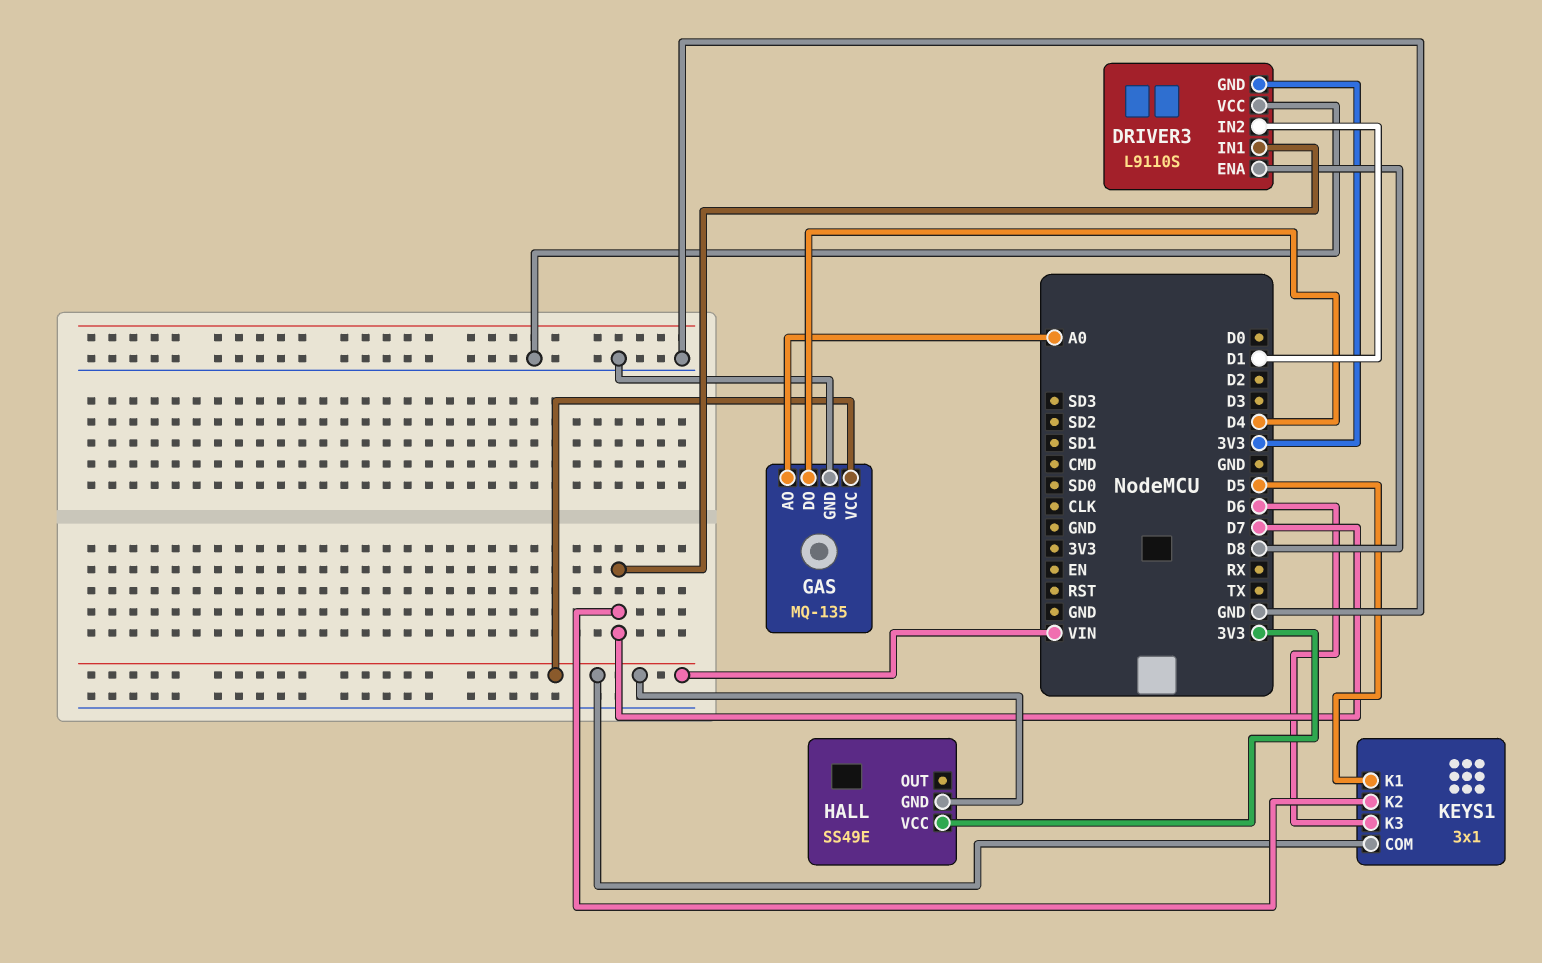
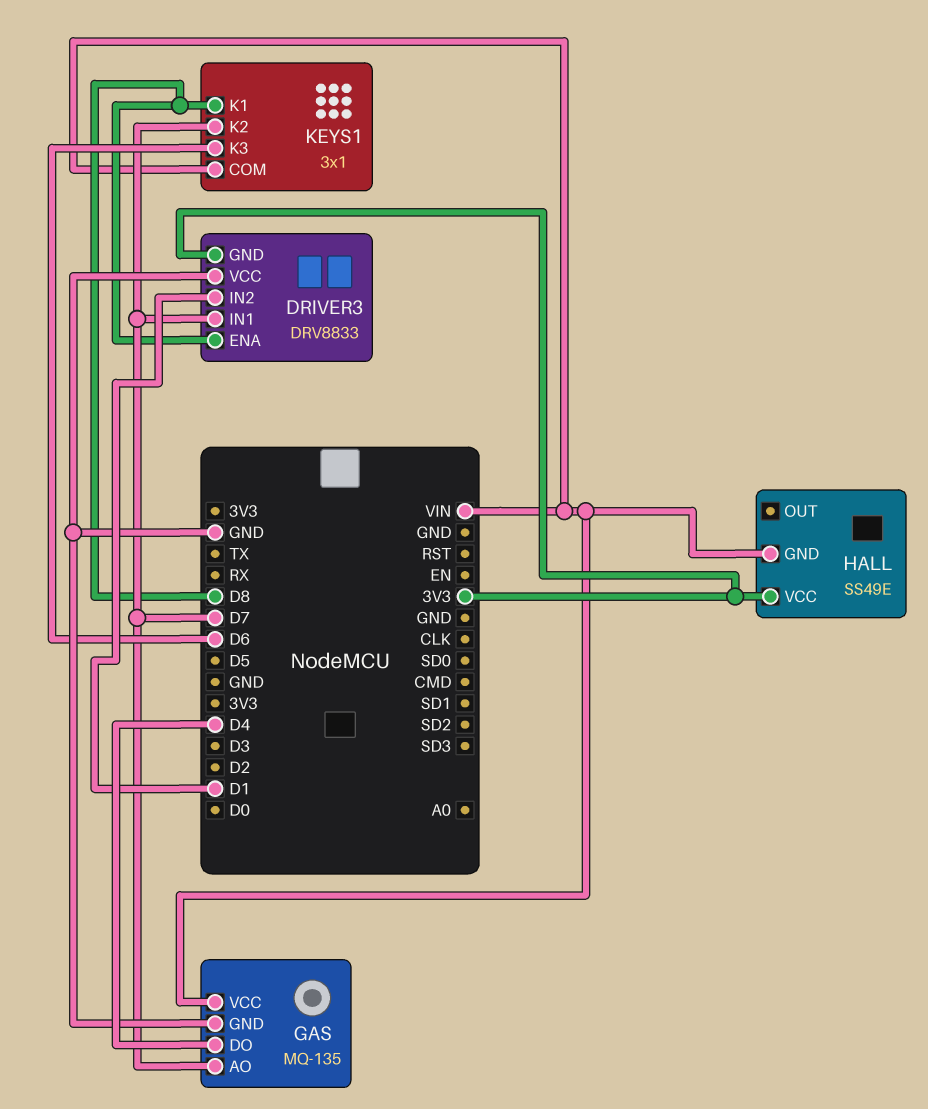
DRIVER3: L9110S -> DRV8833
GAS pin AO: A0 -> D7
KEYS1 pin K1: D5 -> D8

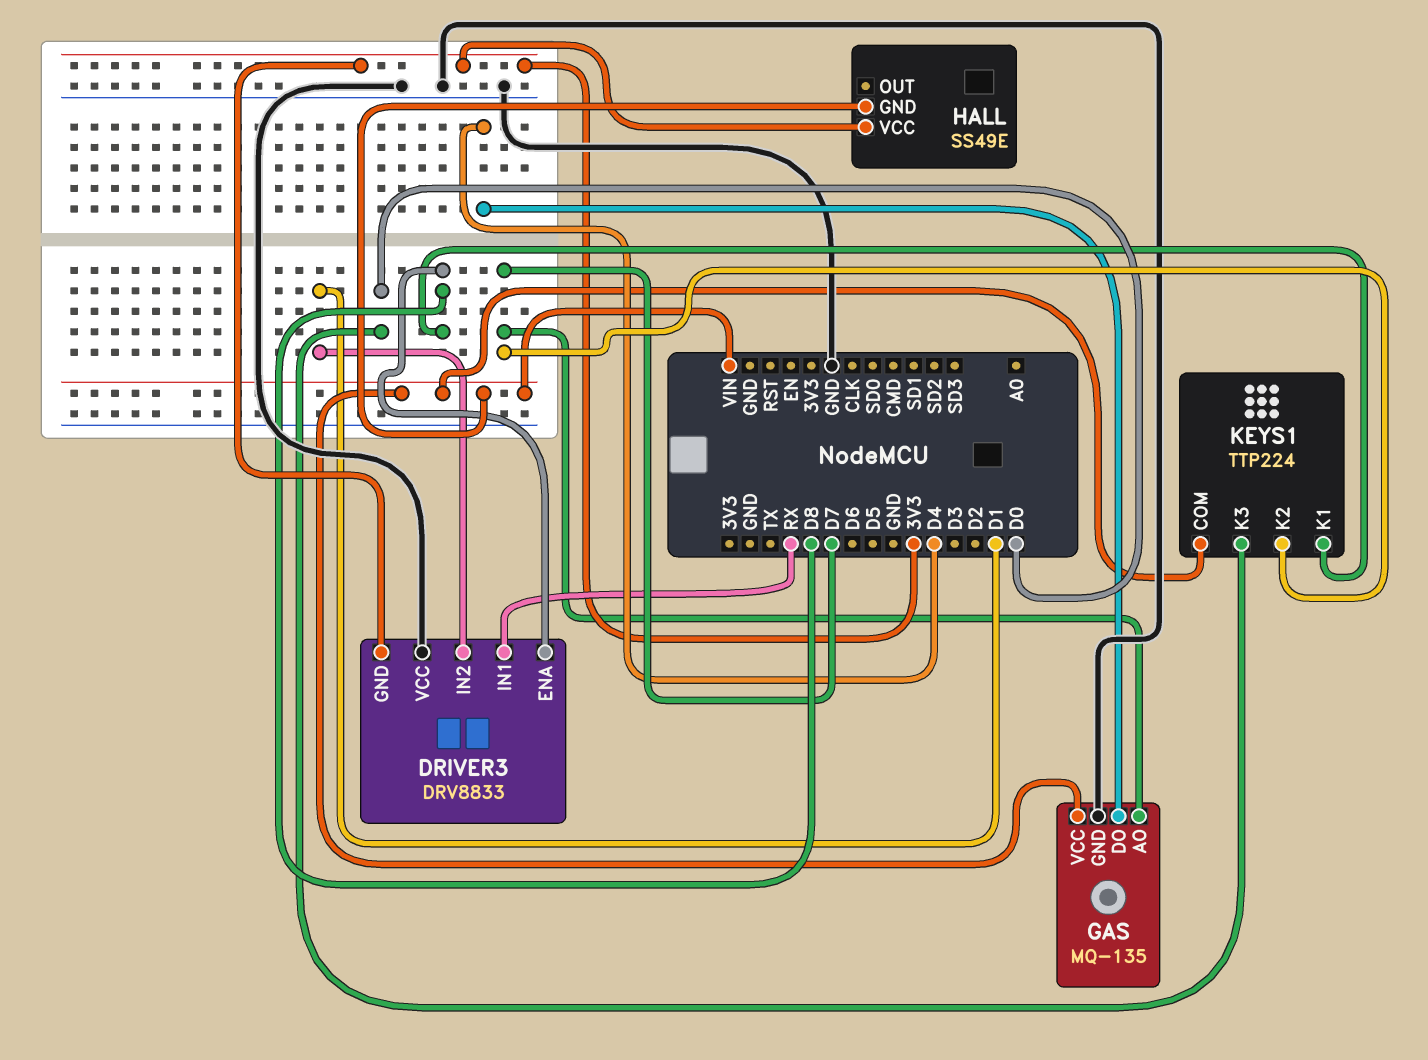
DRIVER3 pin IN1: D7 -> RX
KEYS1: 3x1 -> TTP224
KEYS1 pin K3: D6 -> D0

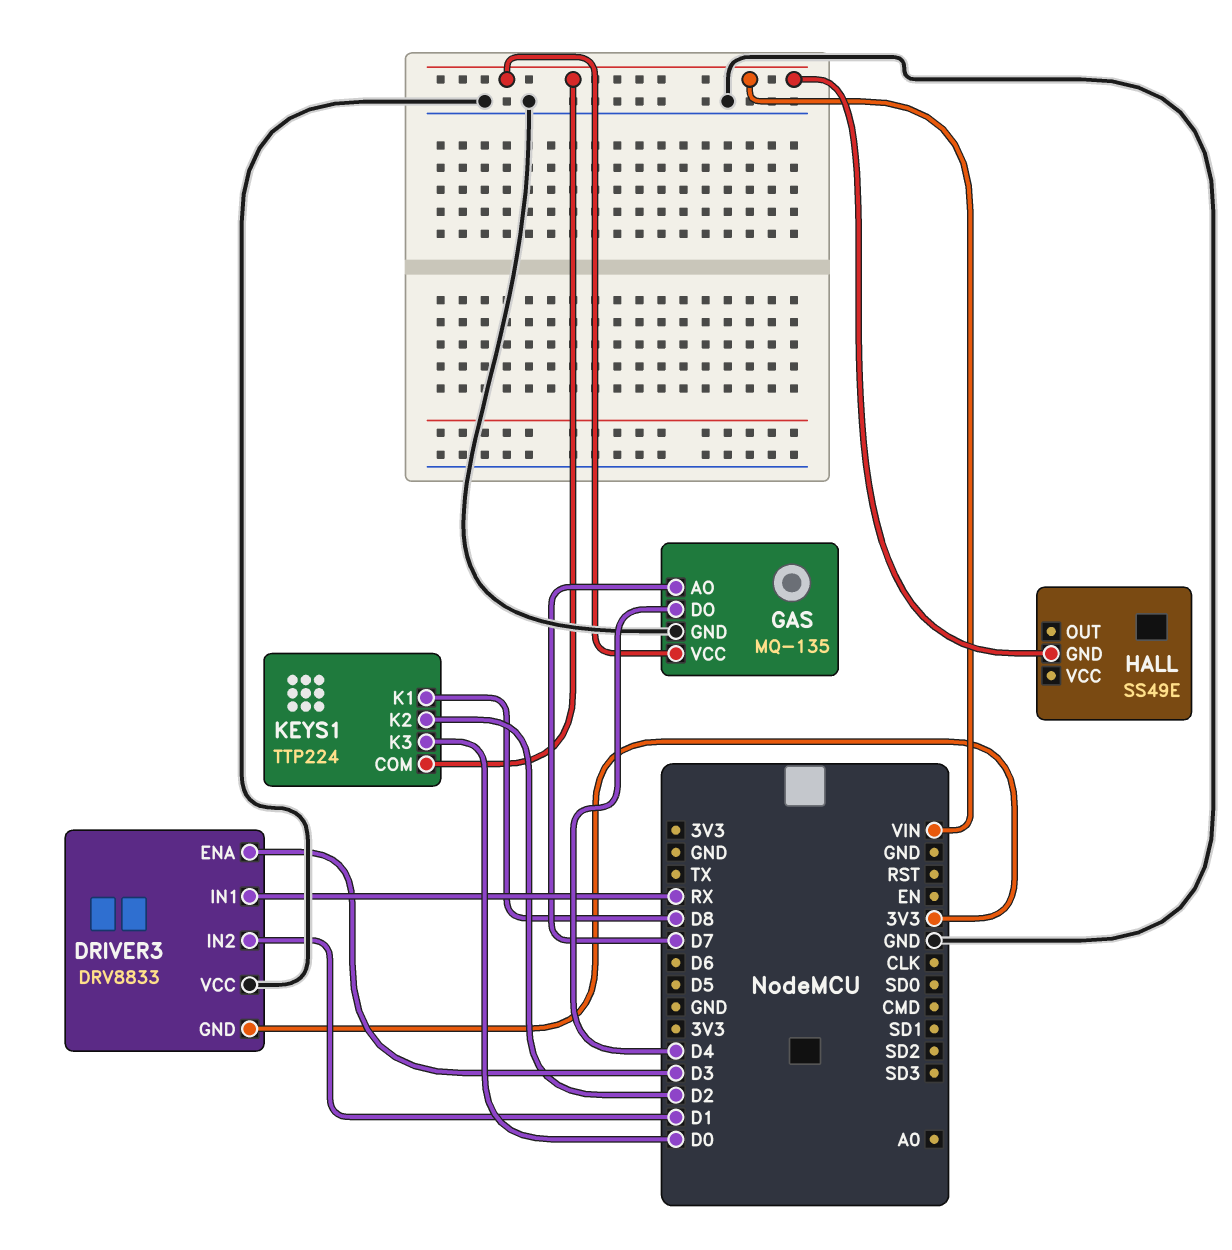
DRIVER3 pin ENA: D8 -> D3
HALL pin VCC: 3V3 -> none
KEYS1 pin K2: D7 -> D2

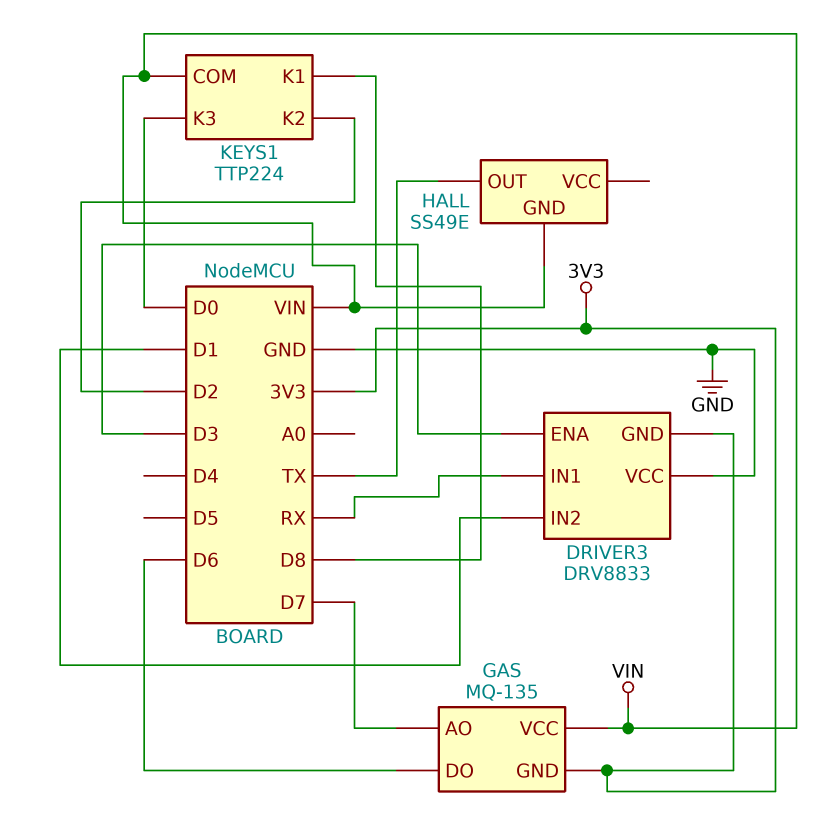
GAS pin DO: D4 -> D6
GAS pin GND: GND -> 3V3
HALL pin OUT: none -> TX

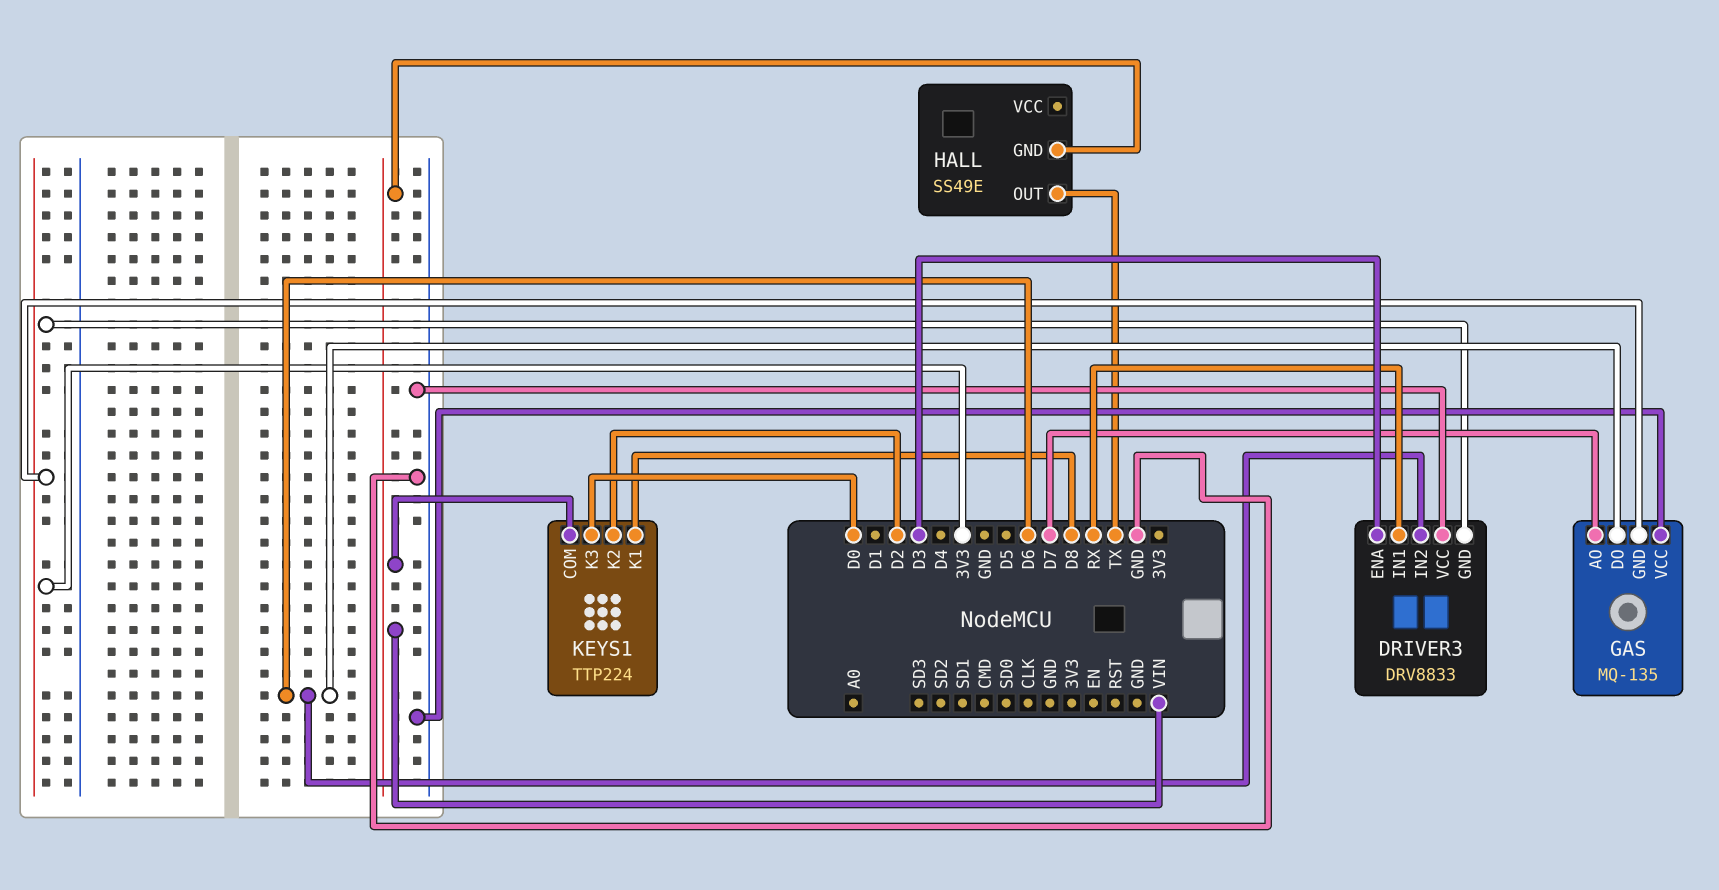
DRIVER3 pin IN2: D1 -> D6
GAS pin VCC: VIN -> GND

